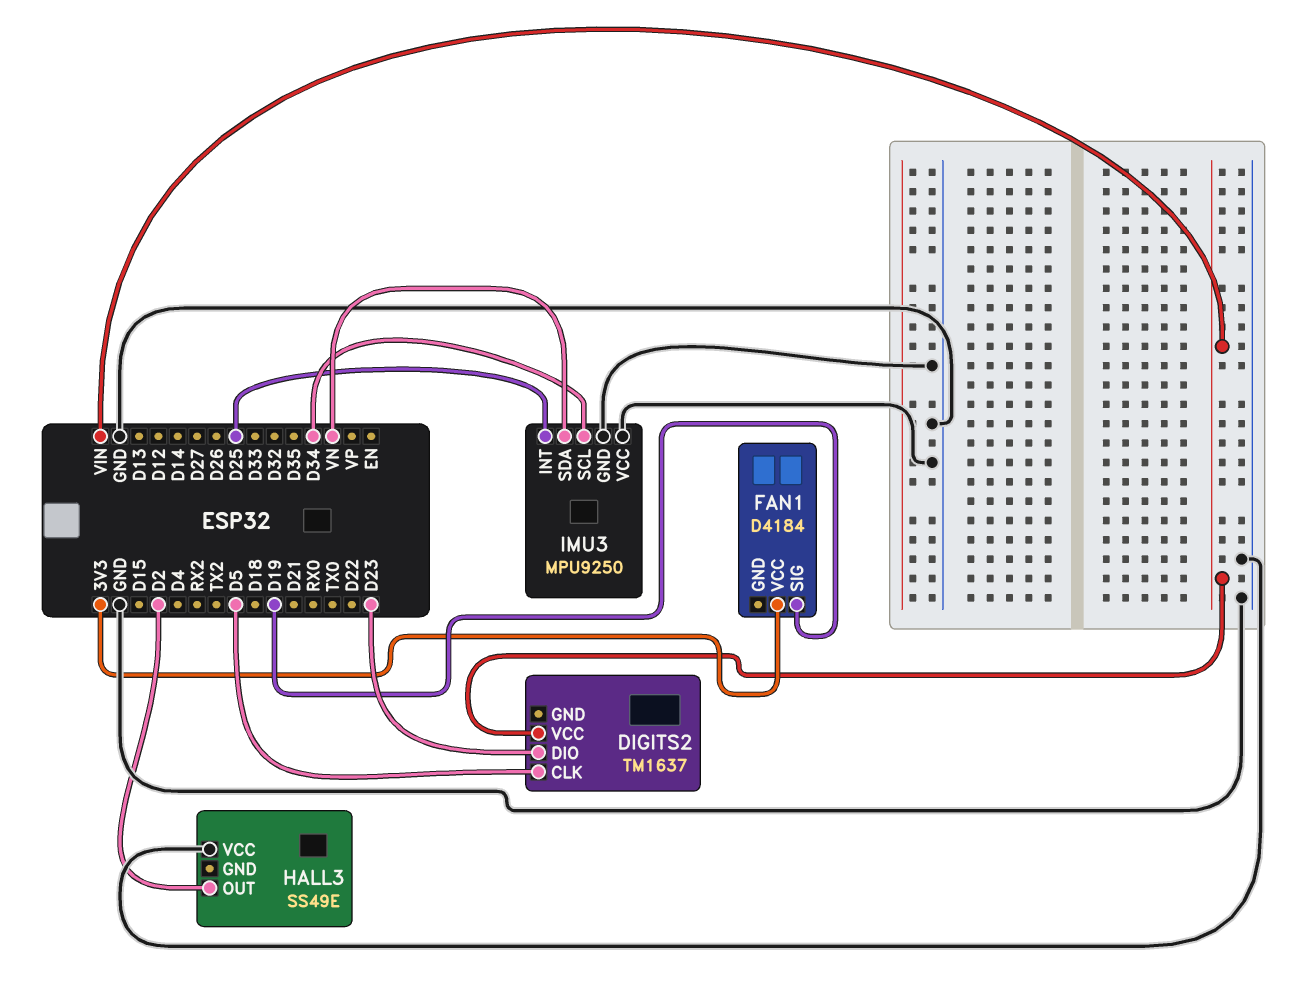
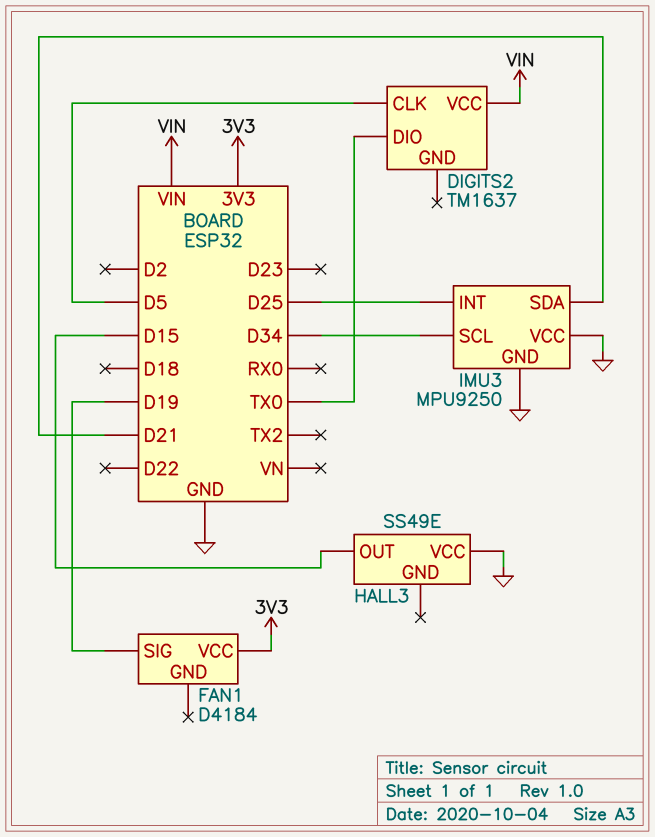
DIGITS2 pin DIO: D23 -> TX0
HALL3 pin OUT: D2 -> D15
IMU3 pin SDA: VN -> D21

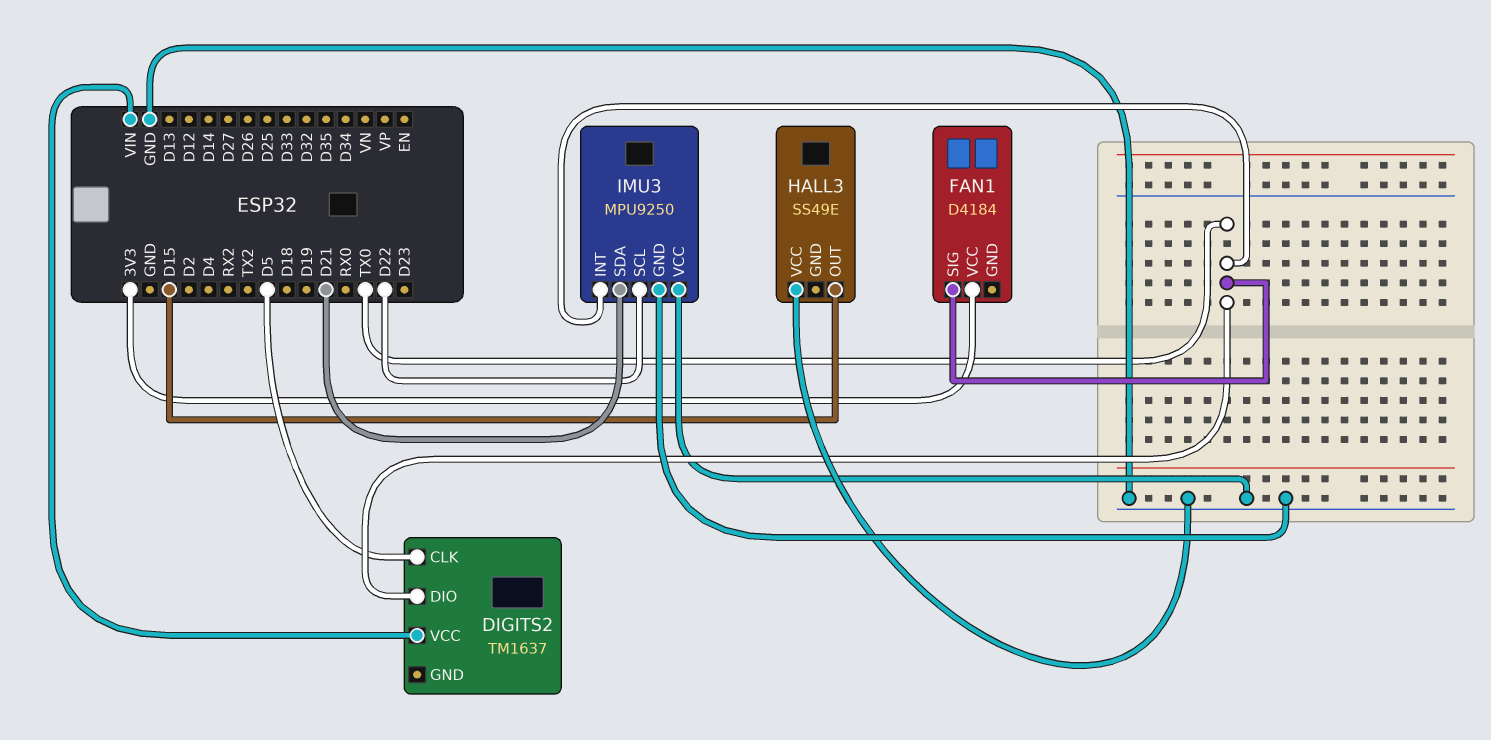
FAN1 pin SIG: D19 -> TX0
IMU3 pin INT: D25 -> TX0
IMU3 pin SCL: D34 -> D22

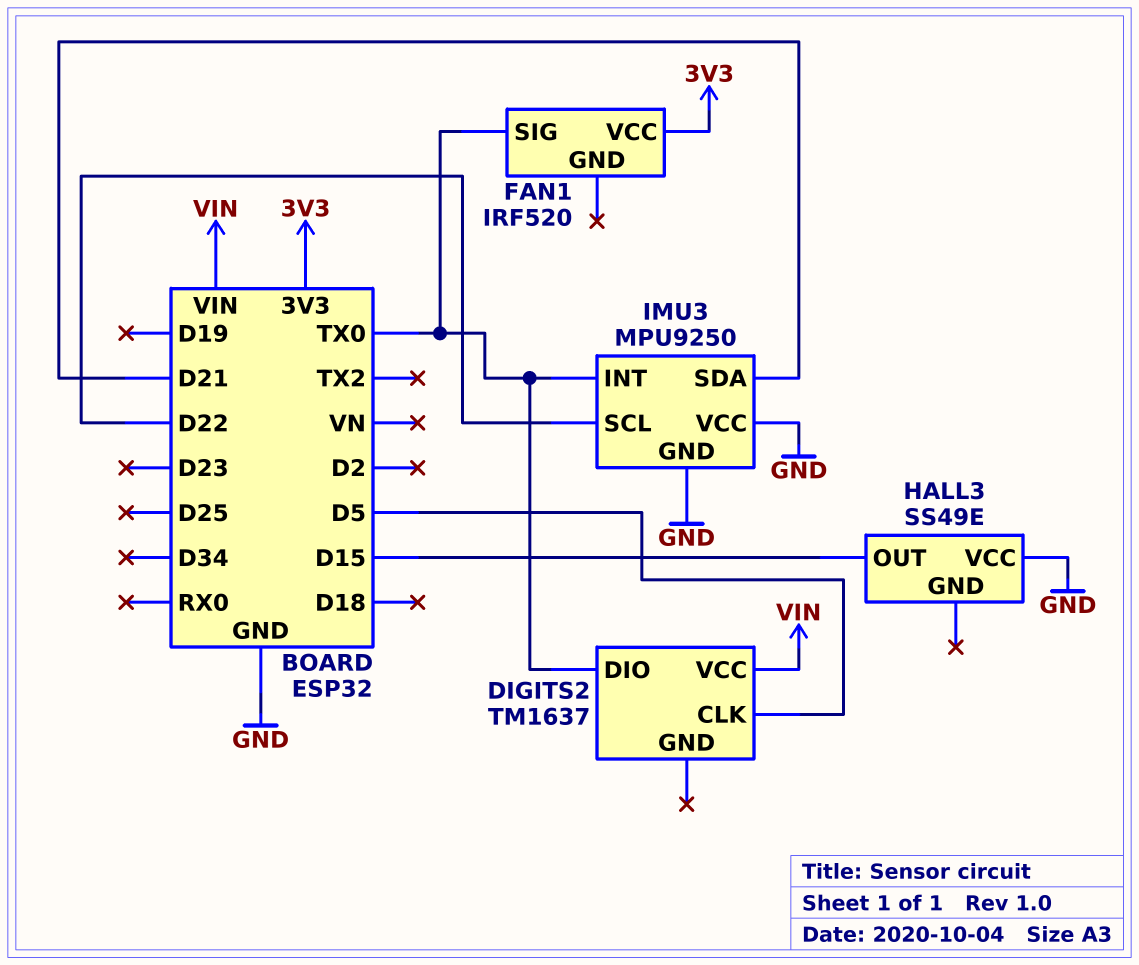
FAN1: D4184 -> IRF520

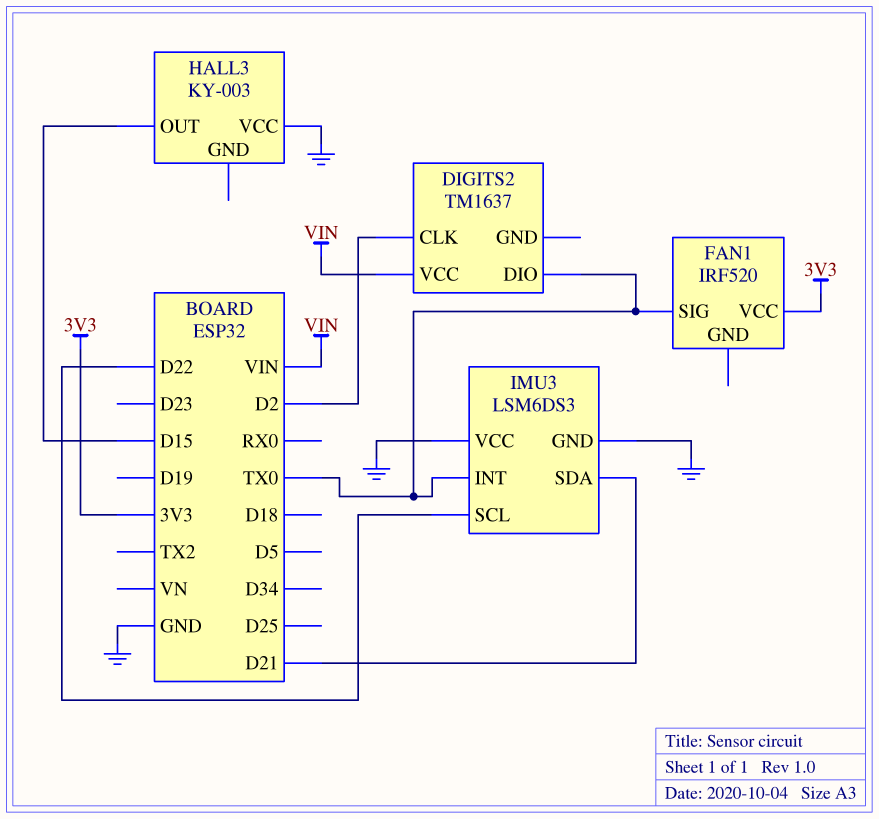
DIGITS2 pin CLK: D5 -> D2
HALL3: SS49E -> KY-003
IMU3: MPU9250 -> LSM6DS3

